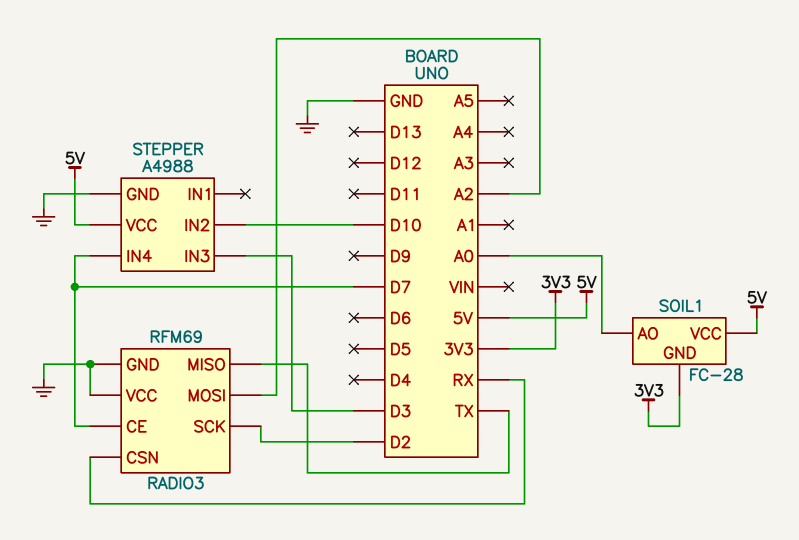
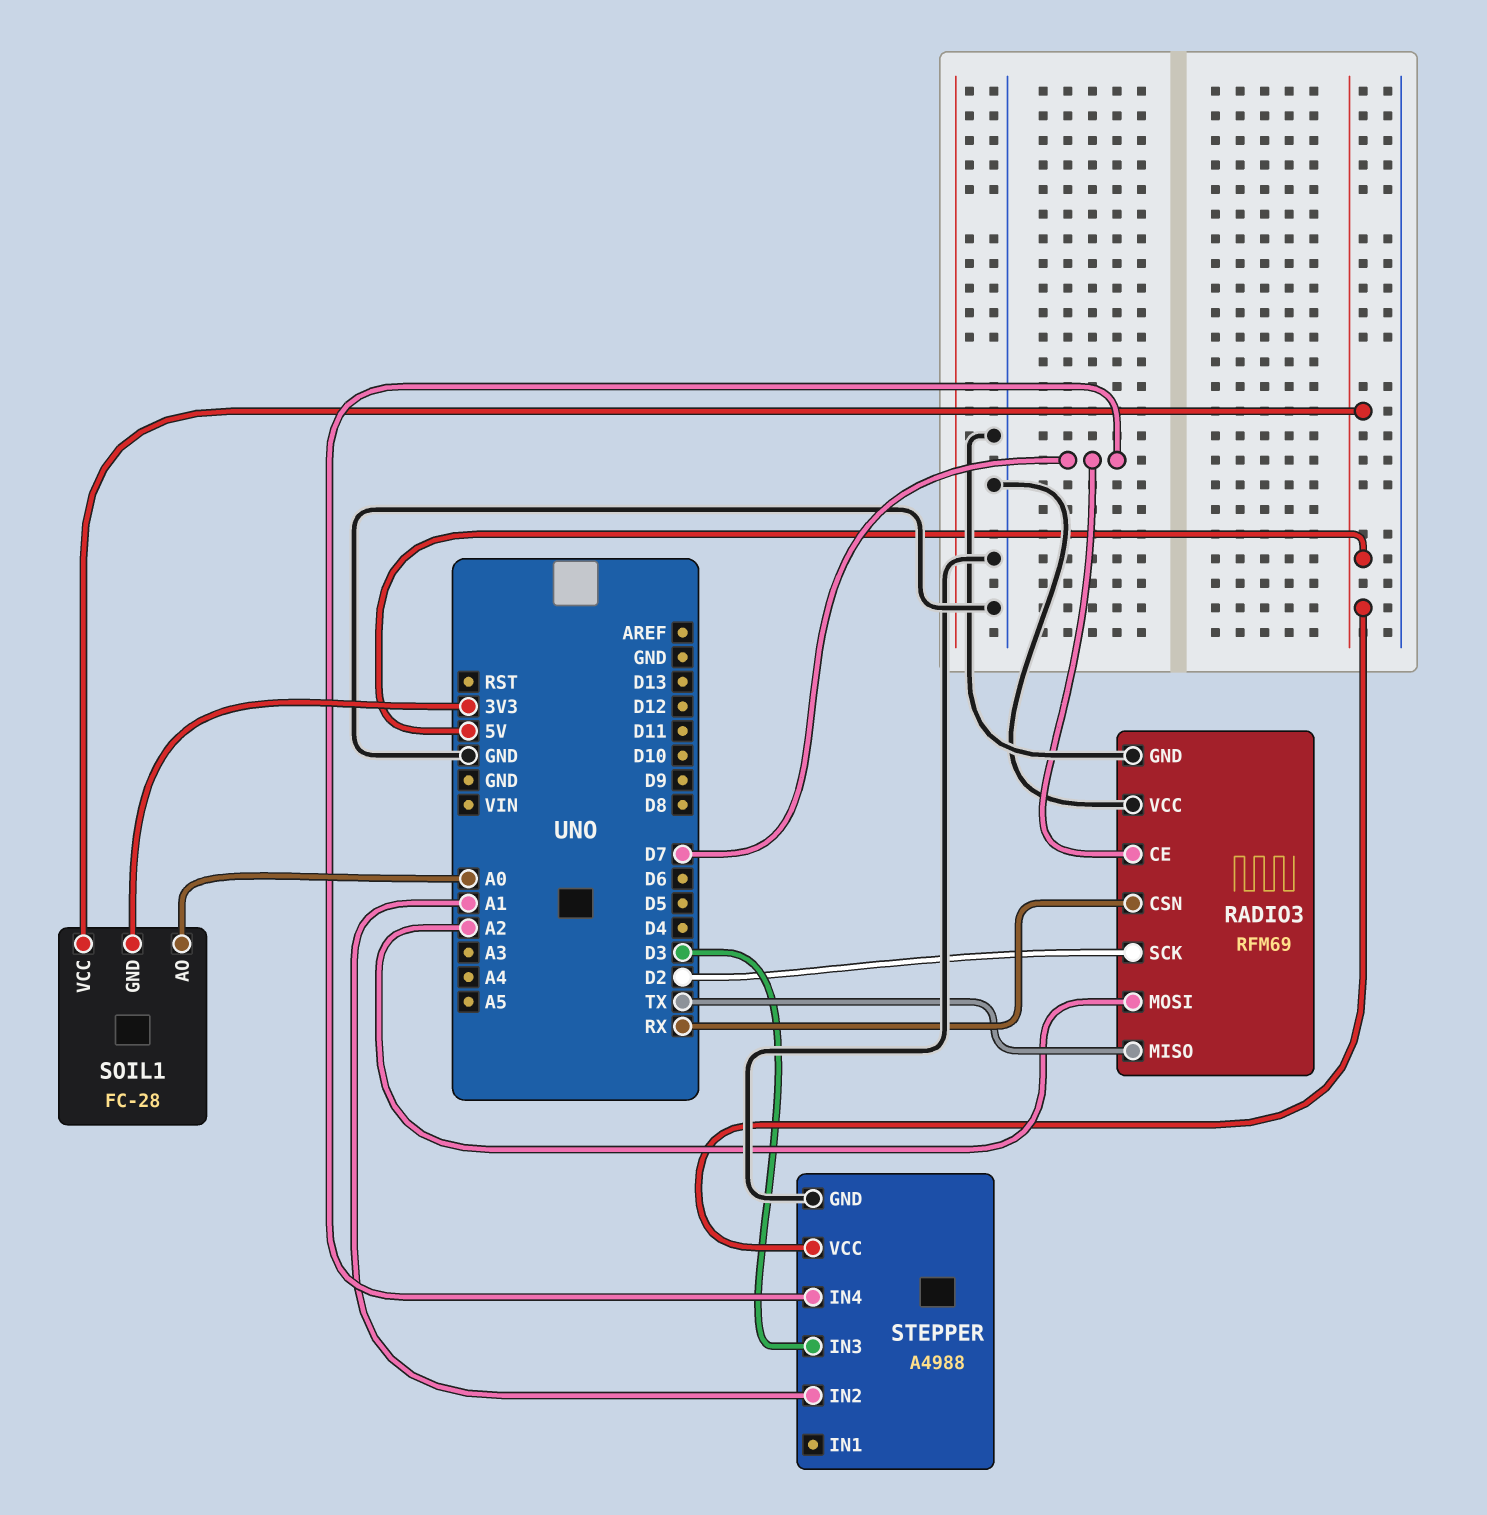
STEPPER pin IN2: D10 -> A1

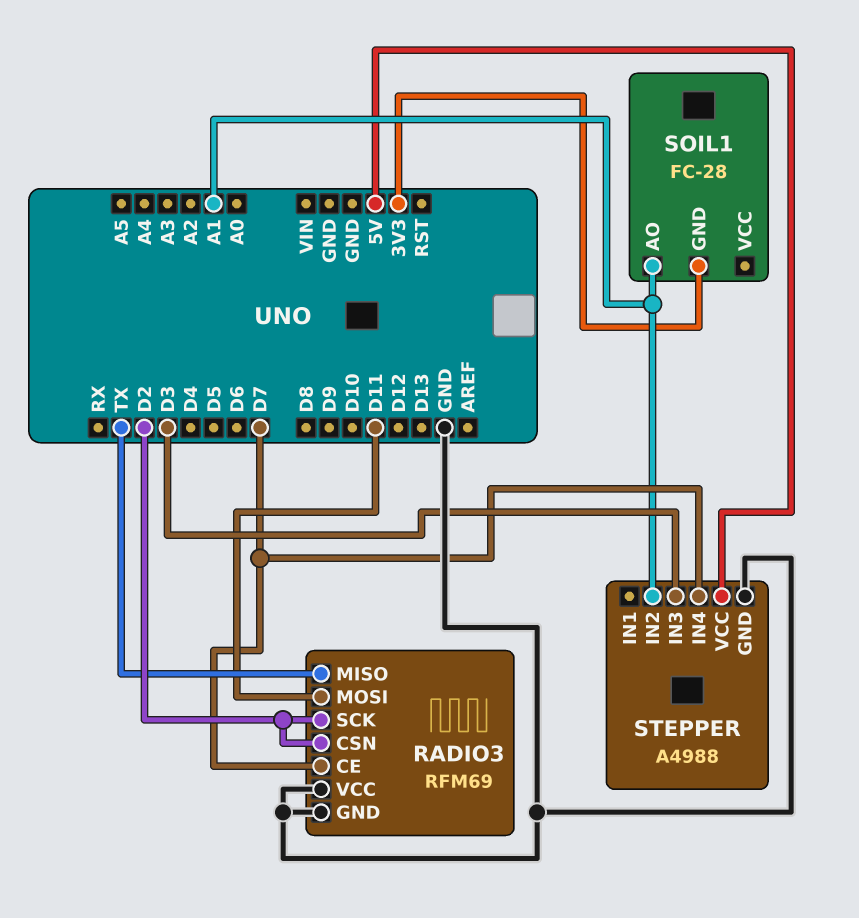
RADIO3 pin CSN: RX -> D2
RADIO3 pin MOSI: A2 -> D11
SOIL1 pin AO: A0 -> A1
SOIL1 pin VCC: 5V -> none

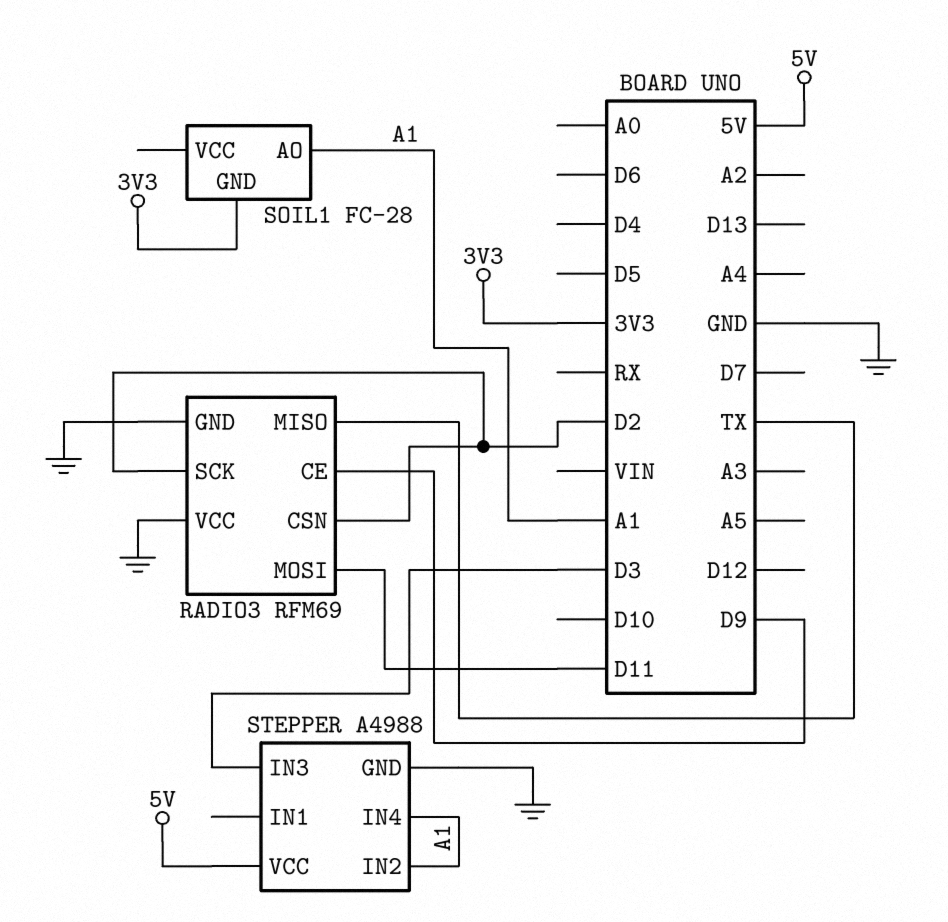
RADIO3 pin CE: D7 -> D9
STEPPER pin IN4: D7 -> A1

